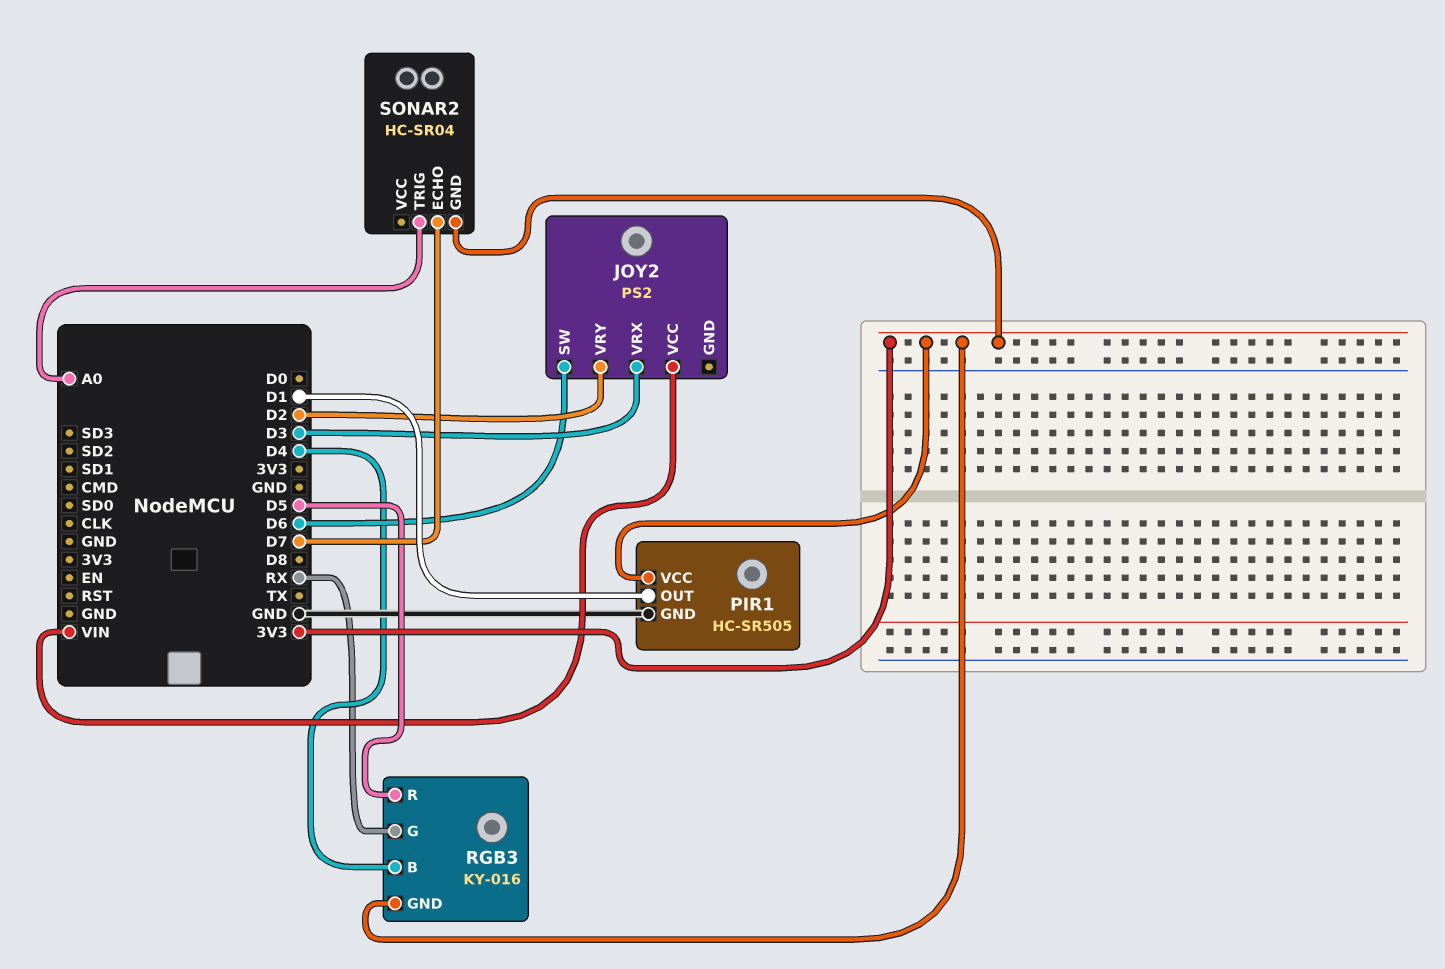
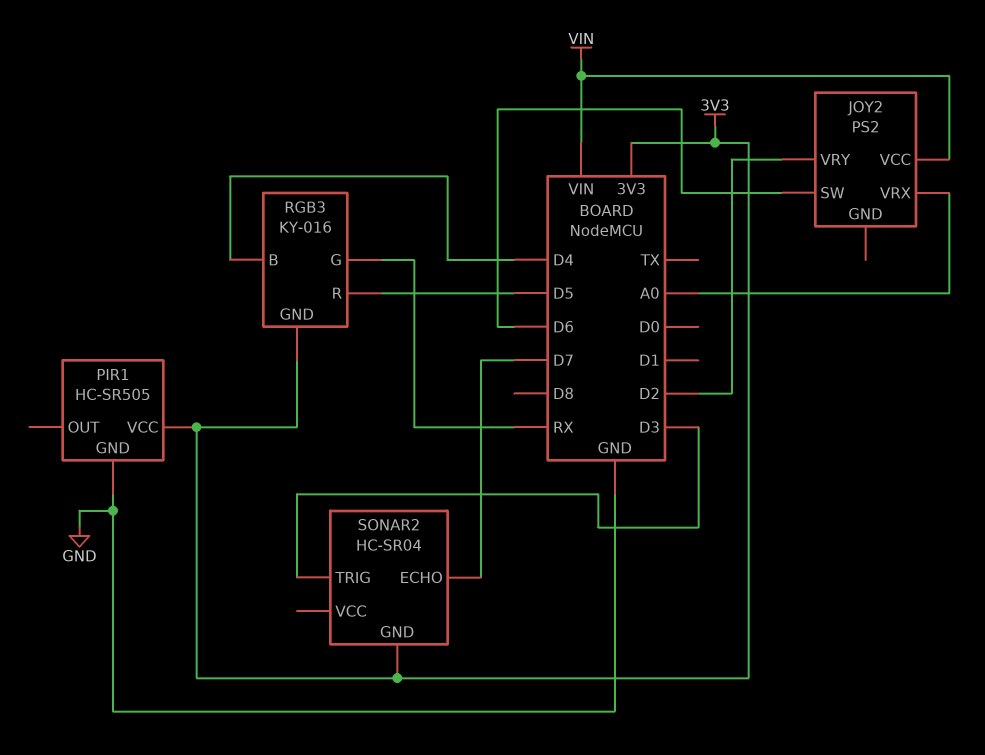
JOY2 pin VRX: D3 -> A0
PIR1 pin OUT: D1 -> none
SONAR2 pin TRIG: A0 -> D3

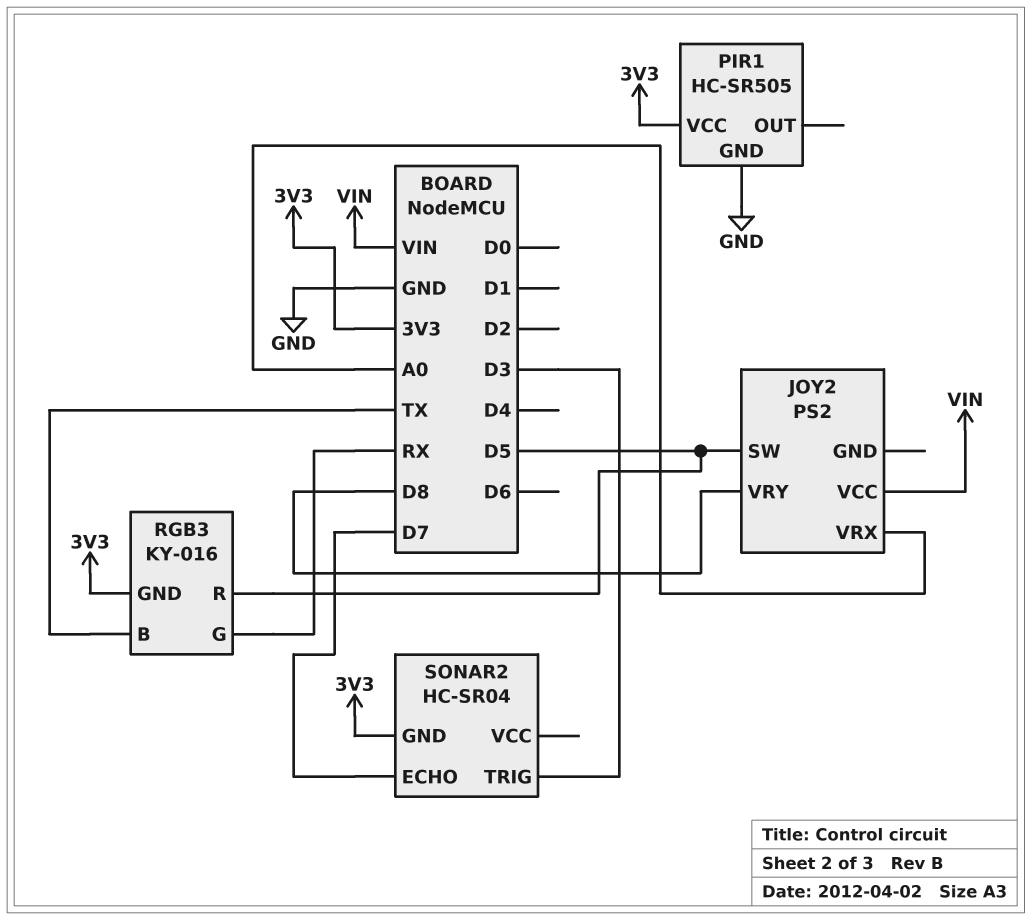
JOY2 pin SW: D6 -> D5
JOY2 pin VRY: D2 -> D8
RGB3 pin B: D4 -> TX

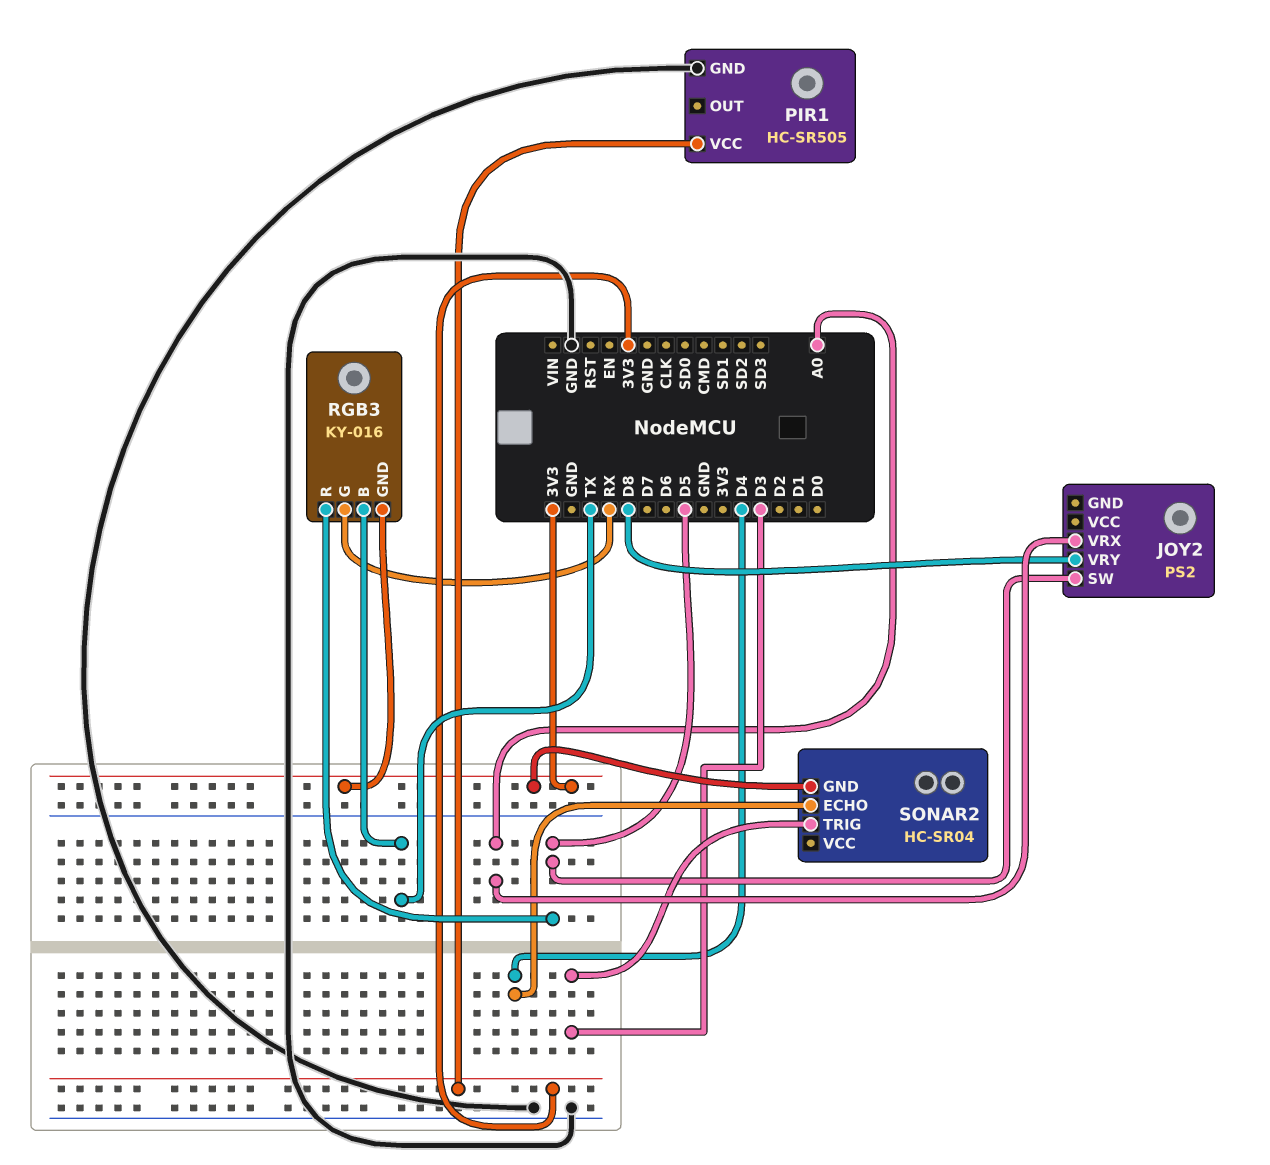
JOY2 pin VCC: VIN -> none
SONAR2 pin ECHO: D7 -> D4

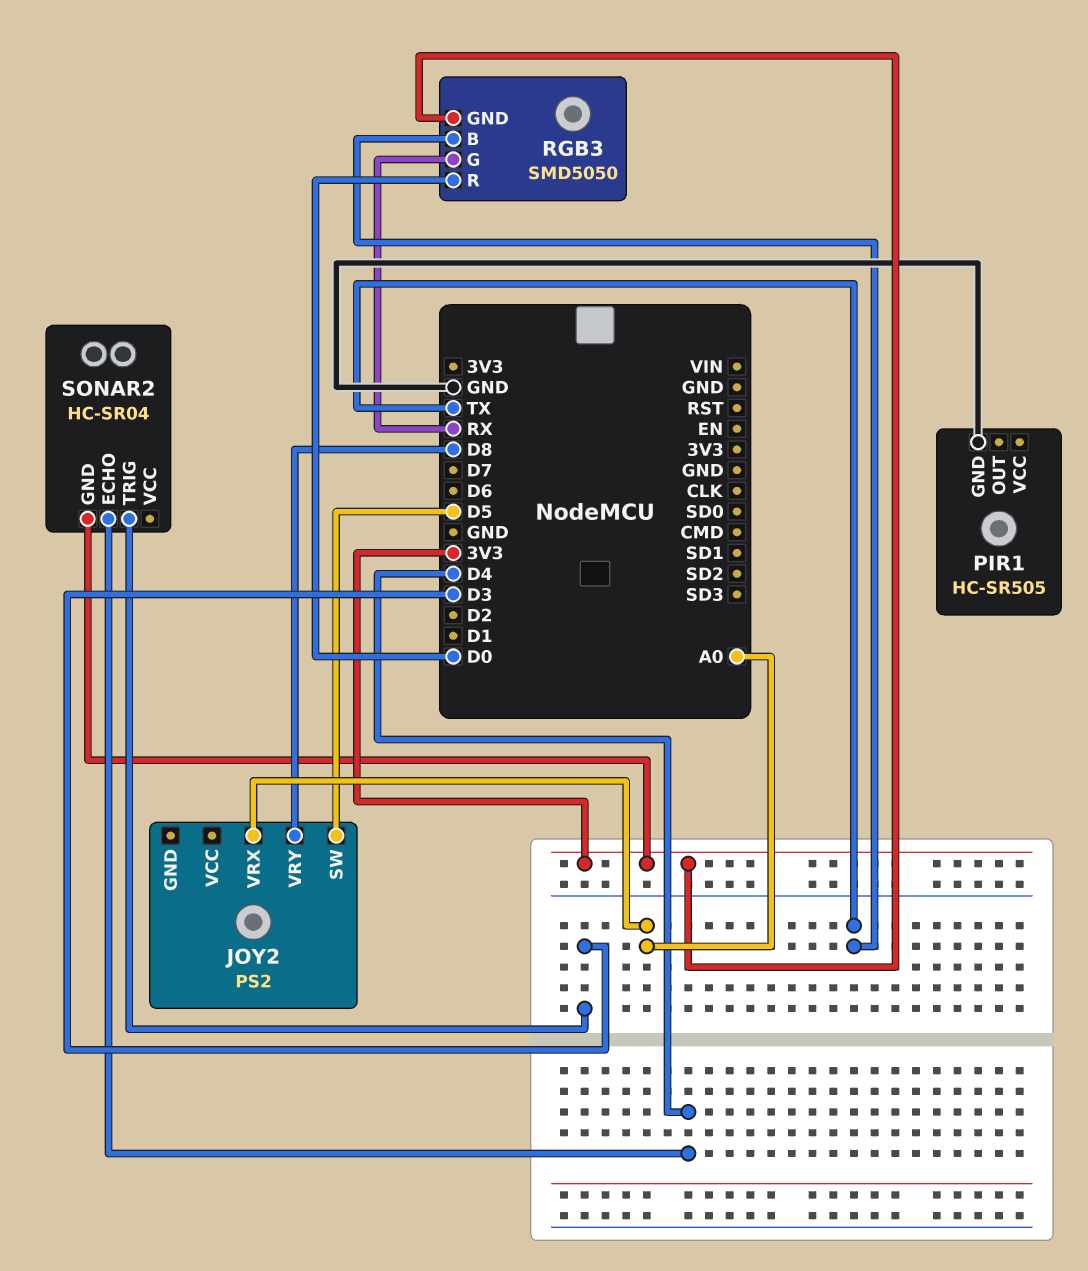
PIR1 pin VCC: 3V3 -> none
RGB3: KY-016 -> SMD5050
RGB3 pin R: D5 -> D0

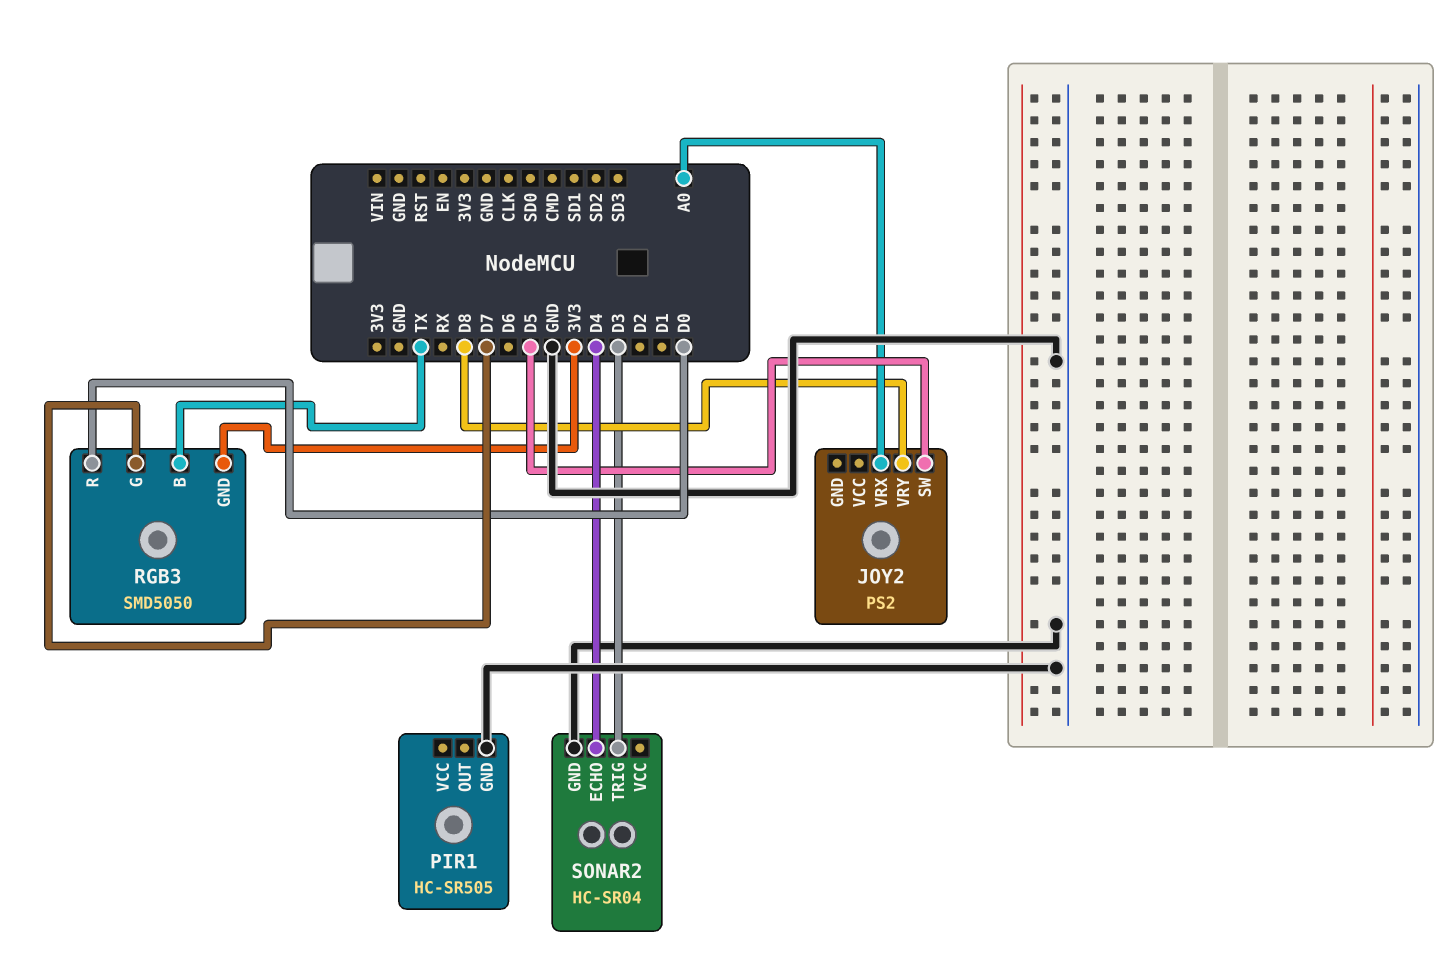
RGB3 pin G: RX -> D7
SONAR2 pin GND: 3V3 -> GND

